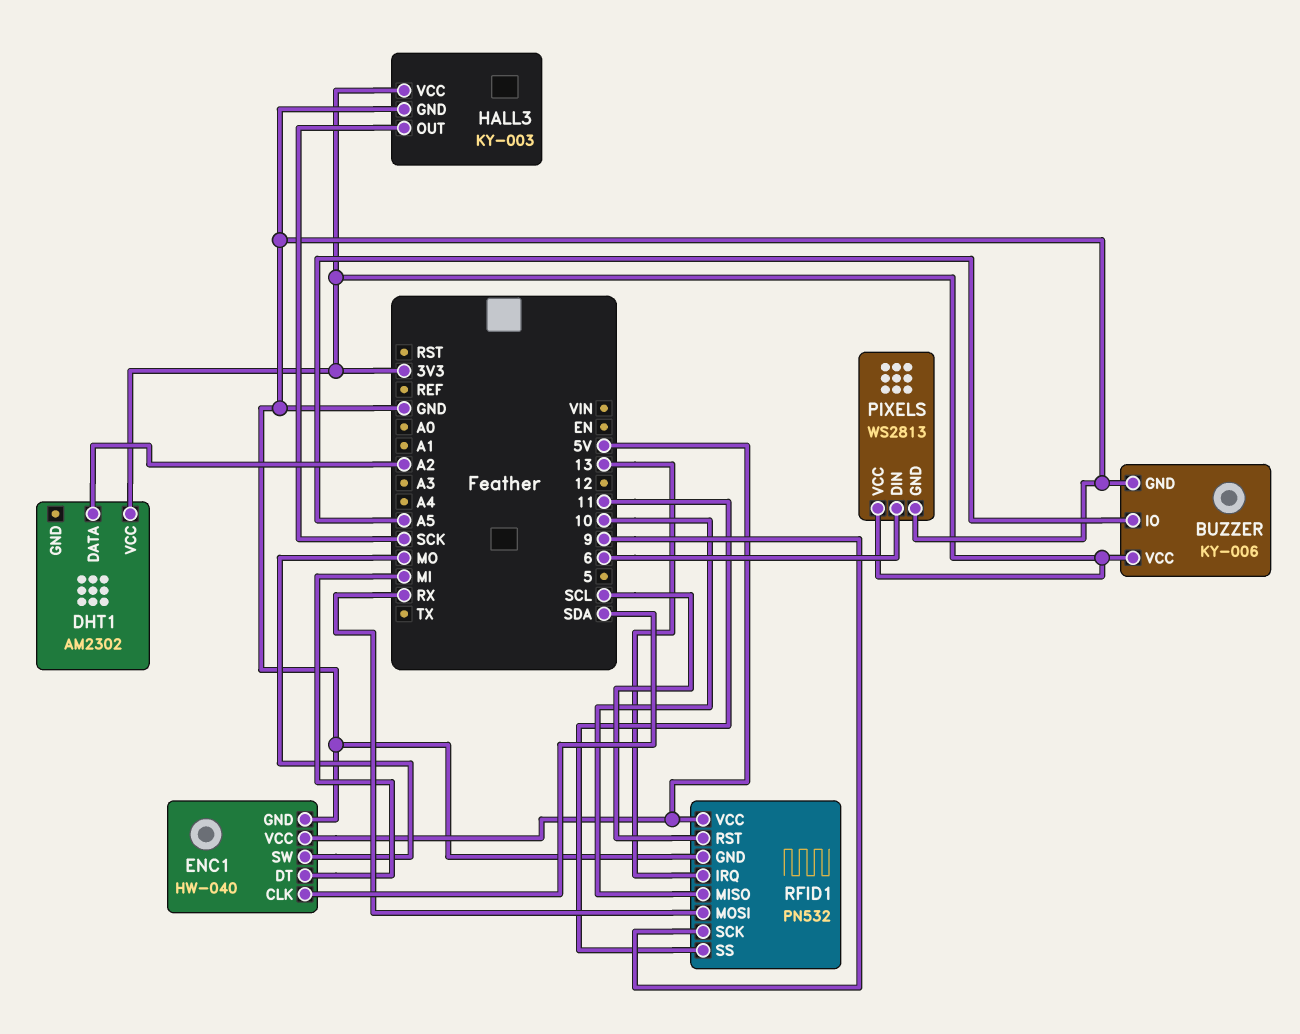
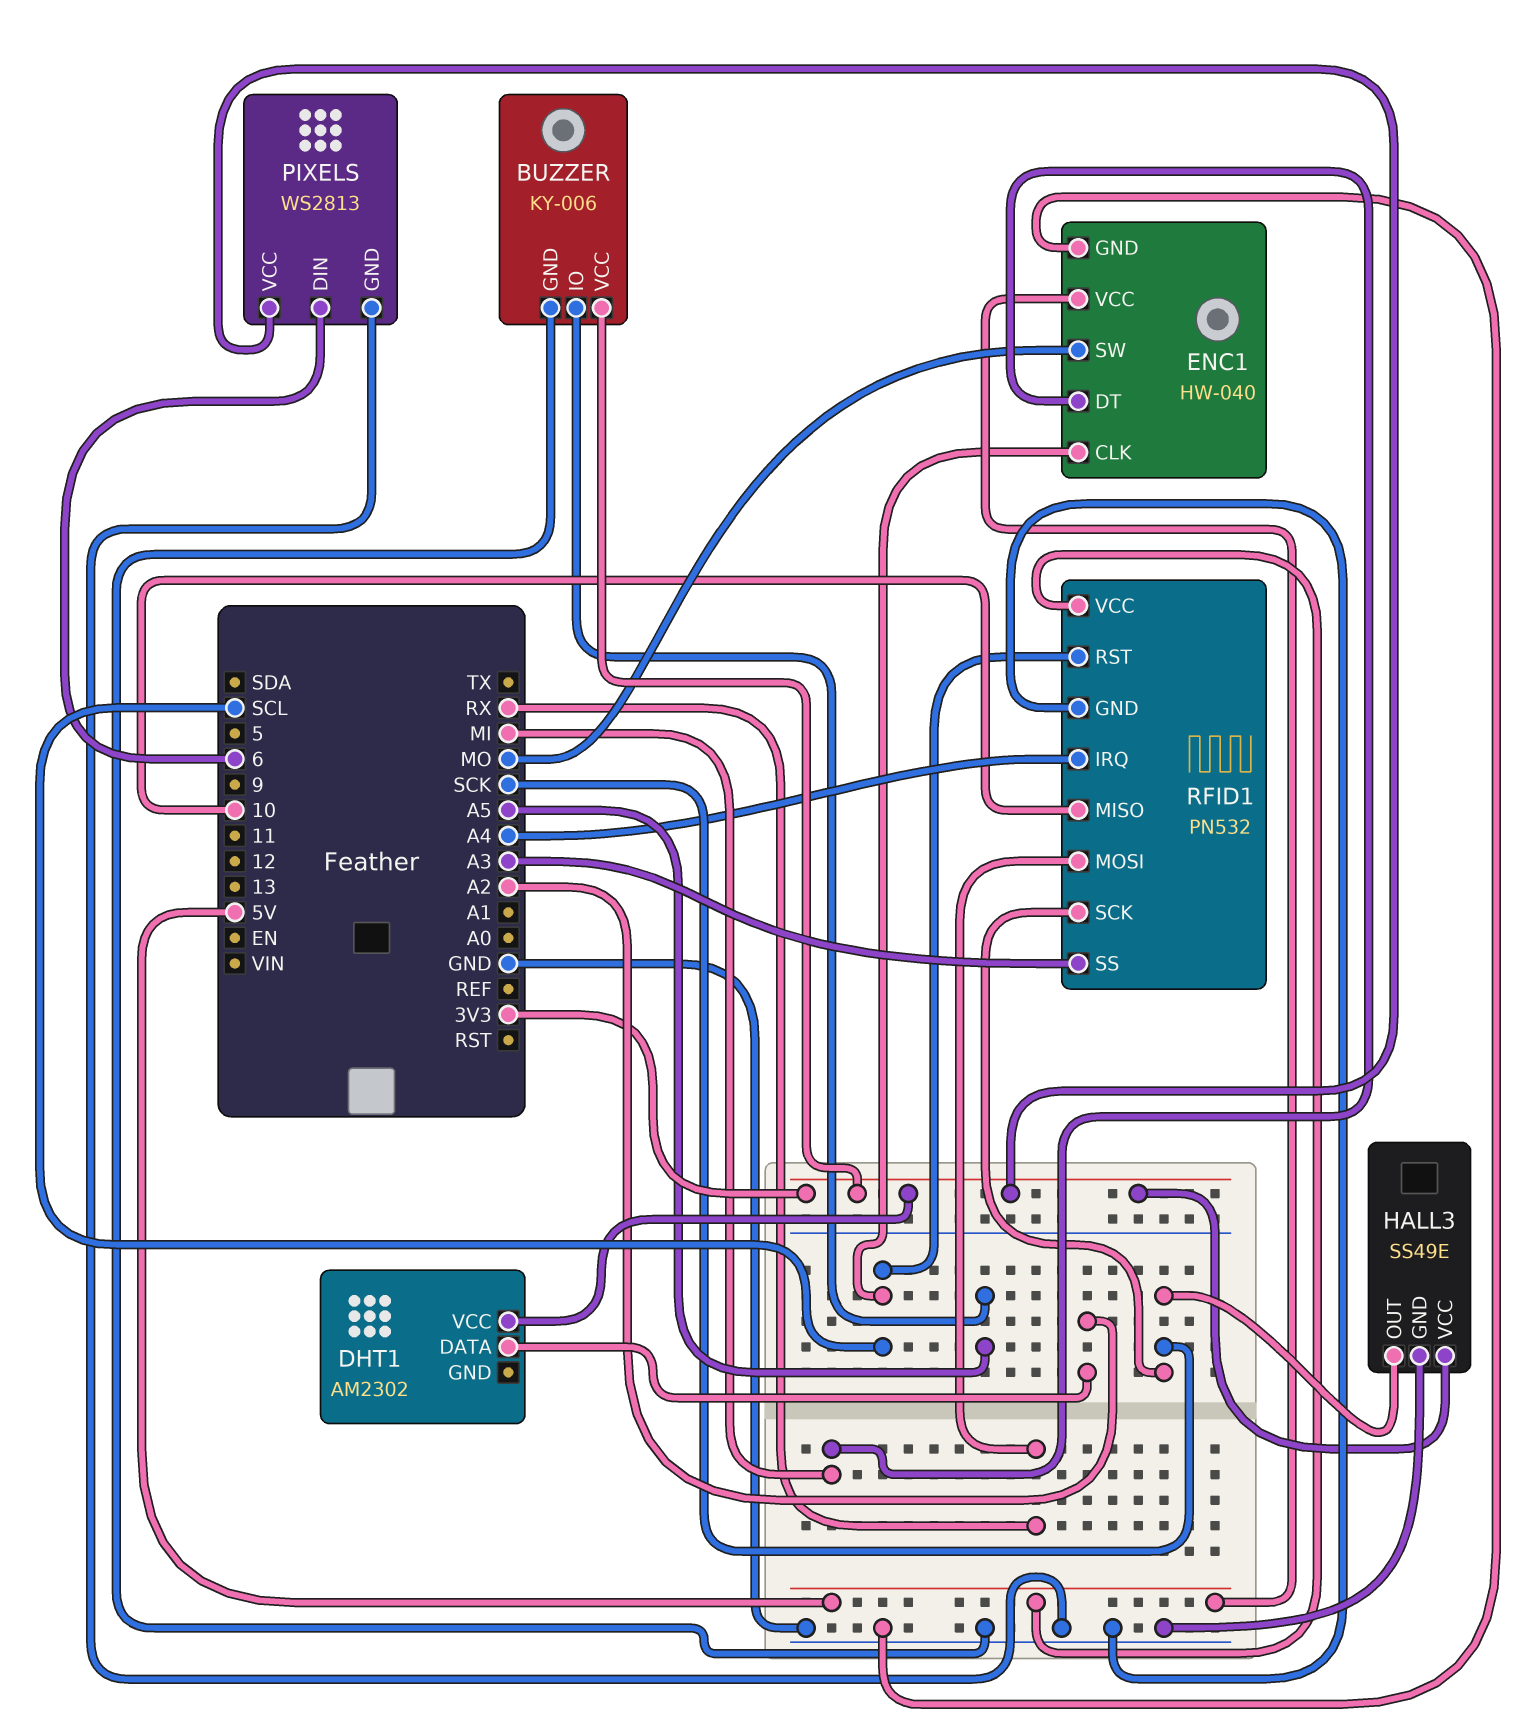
ENC1 pin CLK: SDA -> SCL
HALL3: KY-003 -> SS49E
RFID1 pin IRQ: 13 -> A4
RFID1 pin SCK: 9 -> SCK
RFID1 pin SS: 11 -> A3

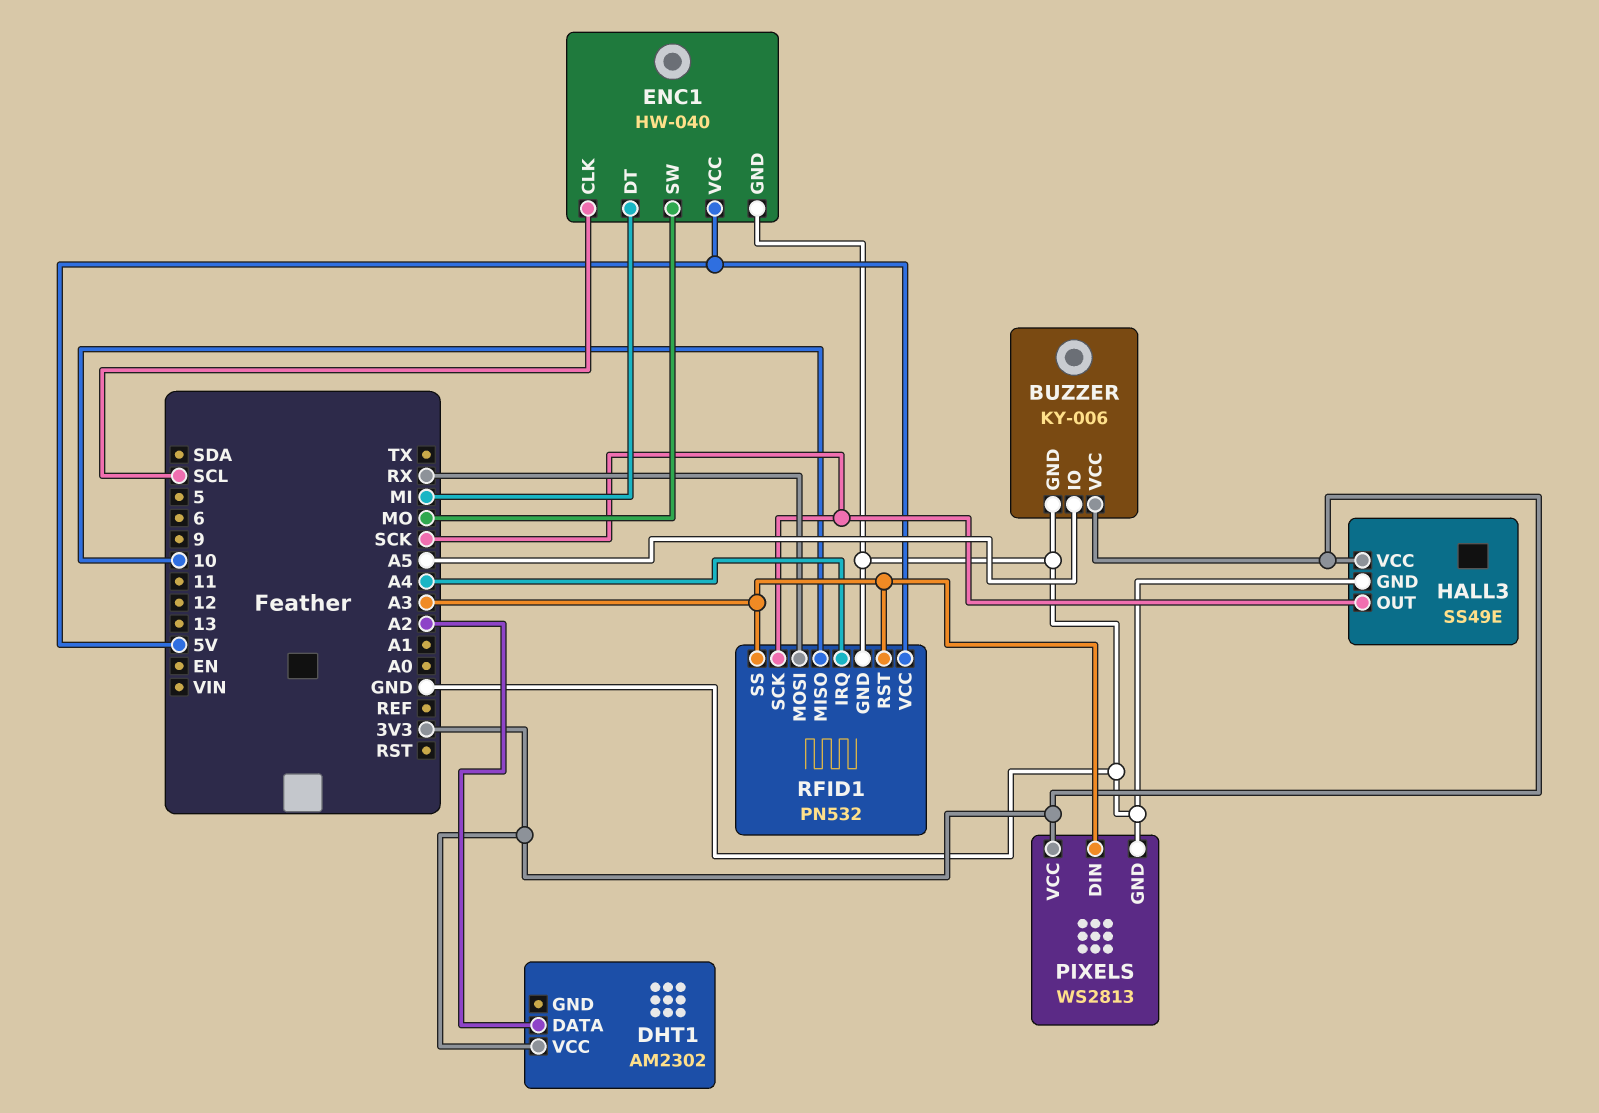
PIXELS pin DIN: 6 -> A3
RFID1 pin RST: SCL -> A3

